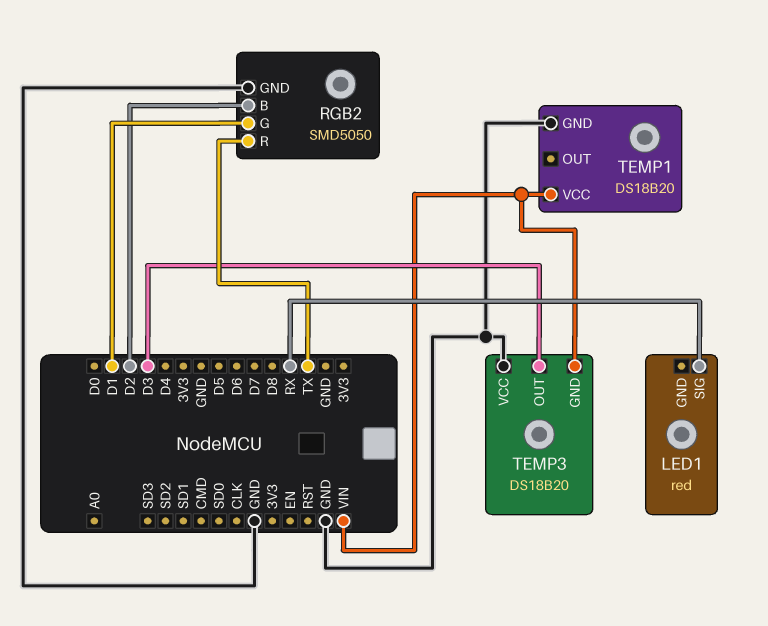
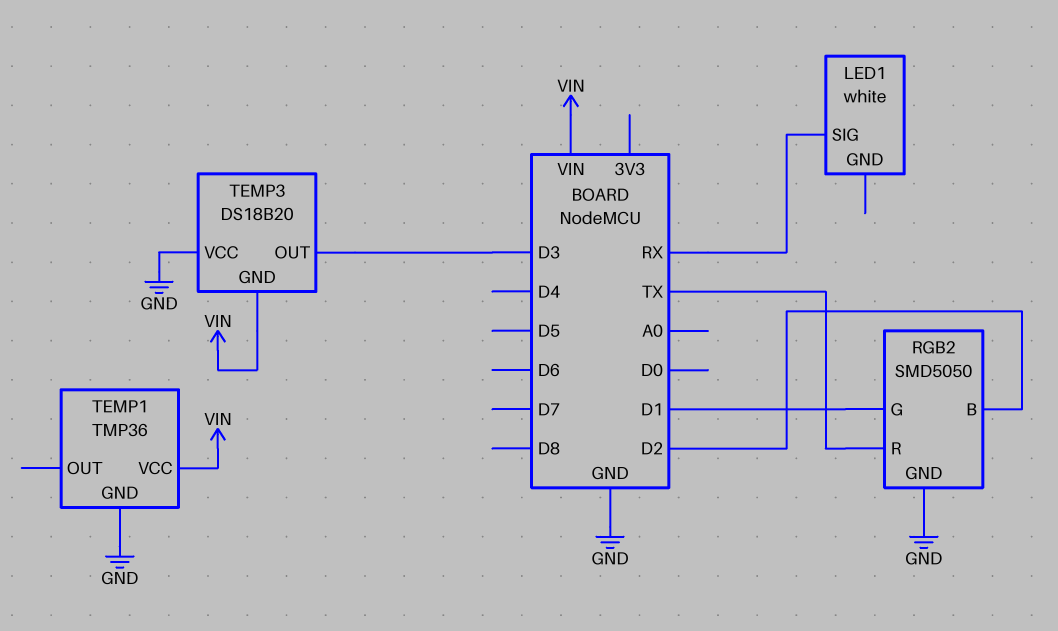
LED1: red -> white
TEMP1: DS18B20 -> TMP36

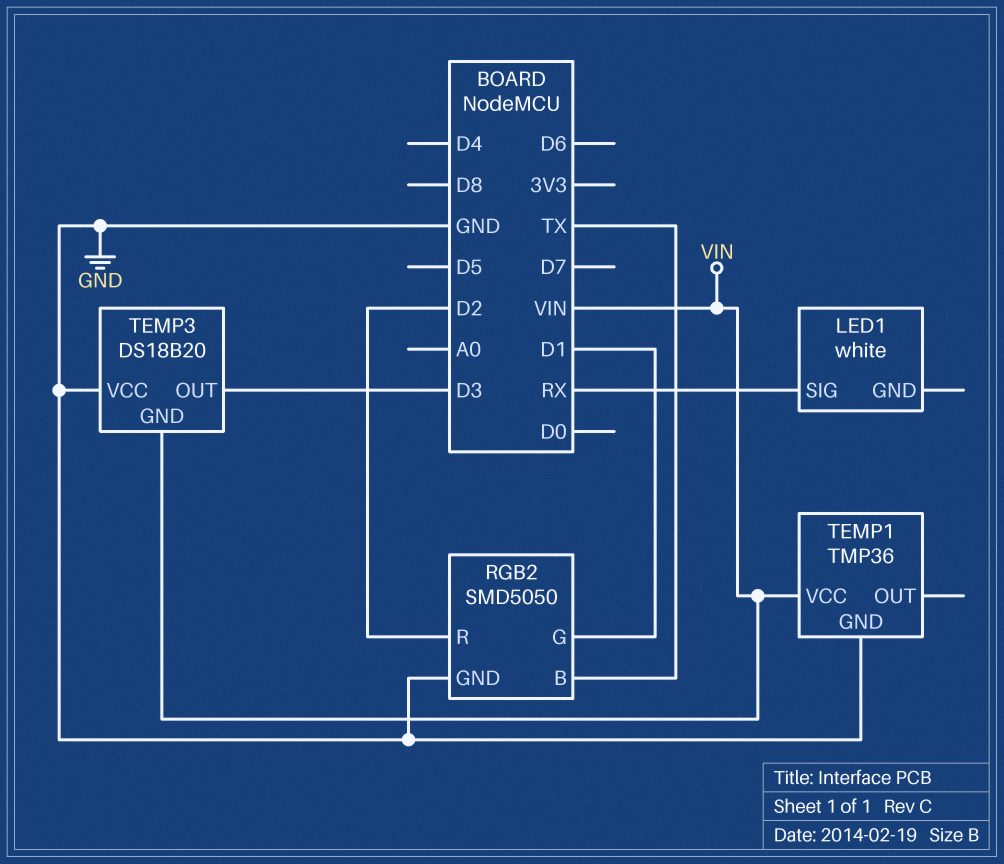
RGB2 pin B: D2 -> TX
RGB2 pin R: TX -> D2

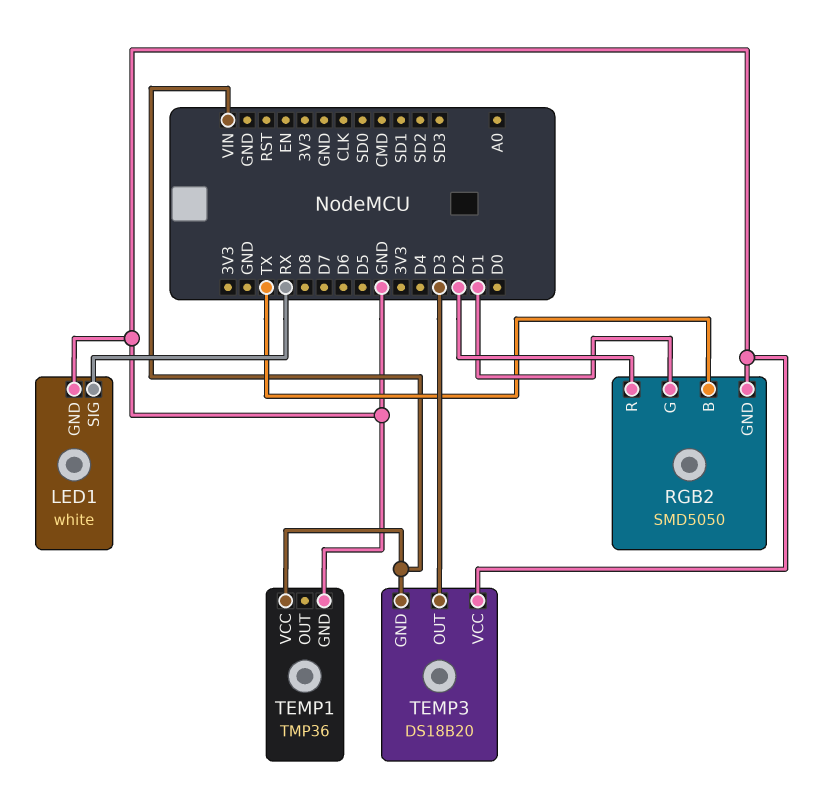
LED1 pin GND: none -> GND

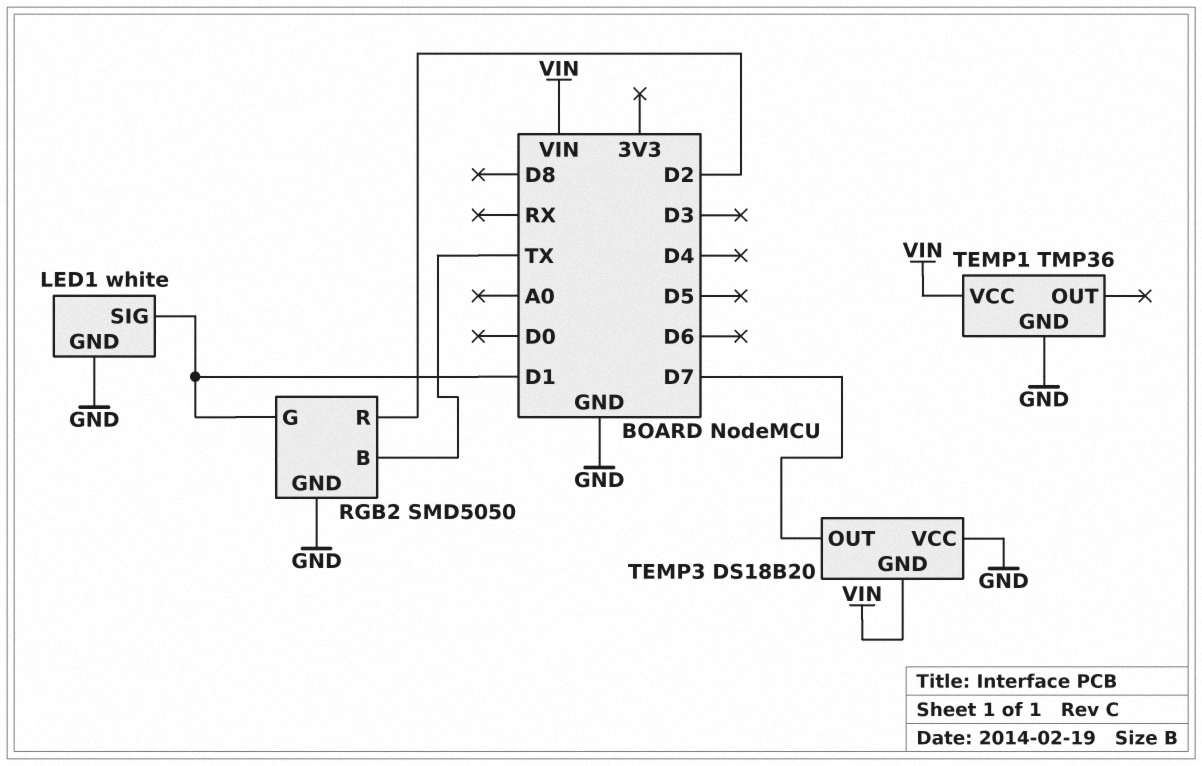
LED1 pin SIG: RX -> D1
TEMP3 pin OUT: D3 -> D7

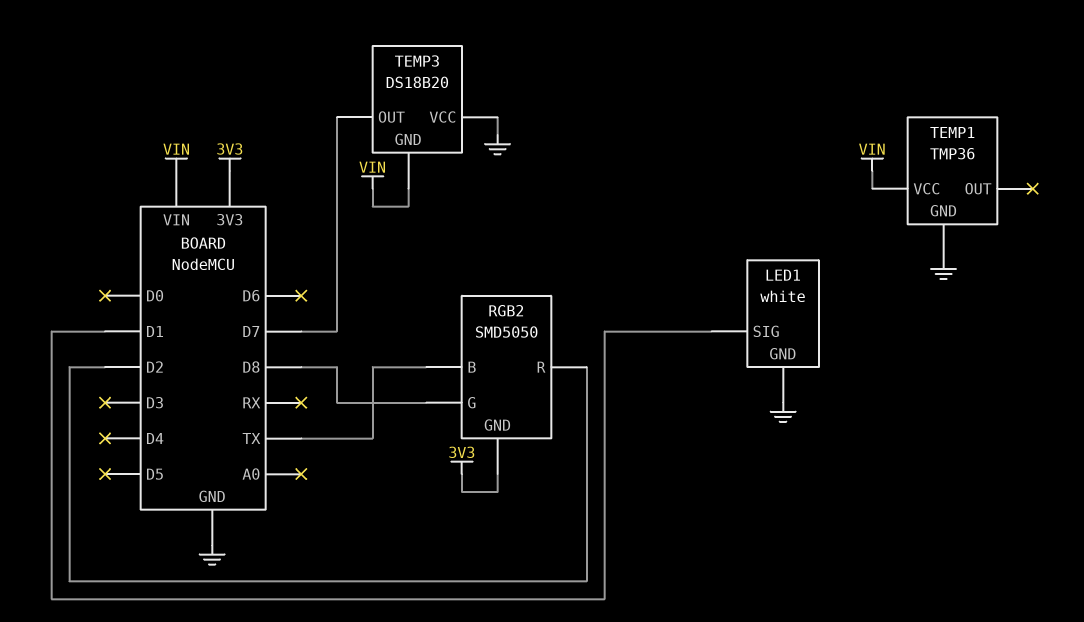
RGB2 pin G: D1 -> D8
RGB2 pin GND: GND -> 3V3

